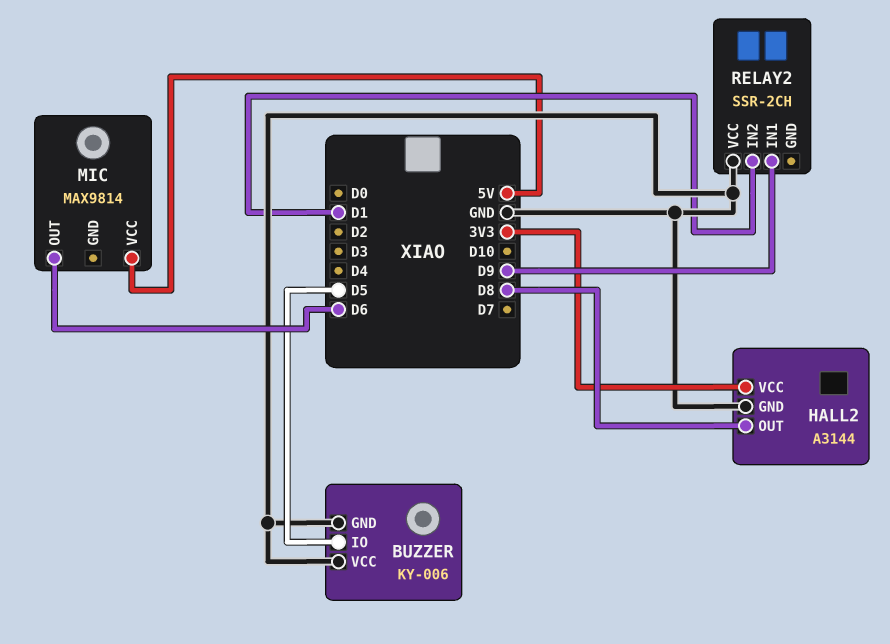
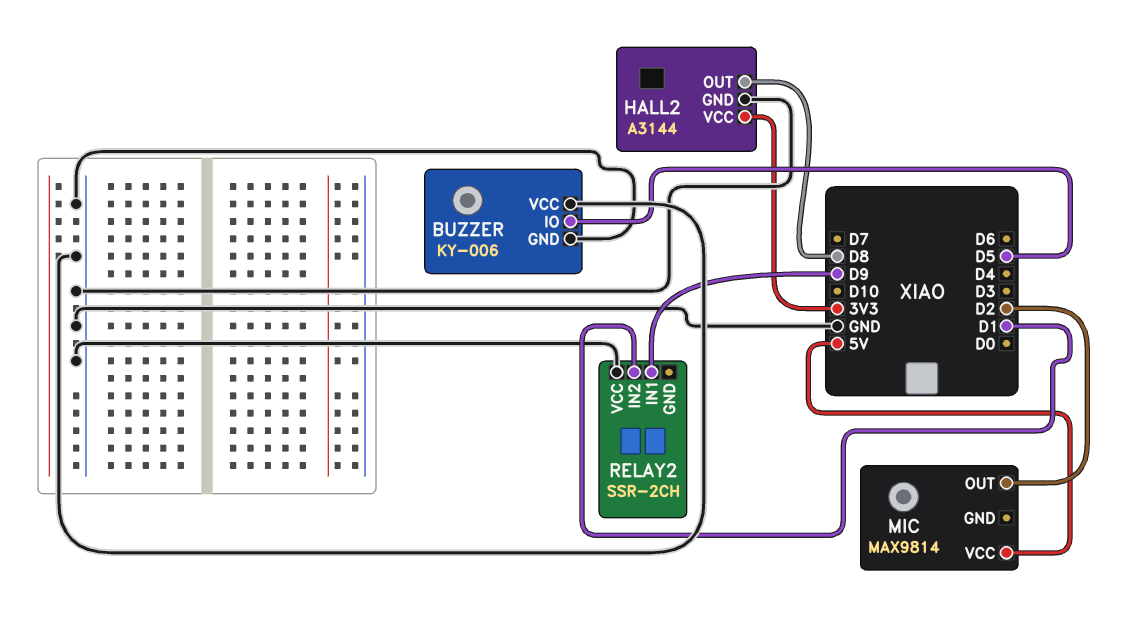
MIC pin OUT: D6 -> D2

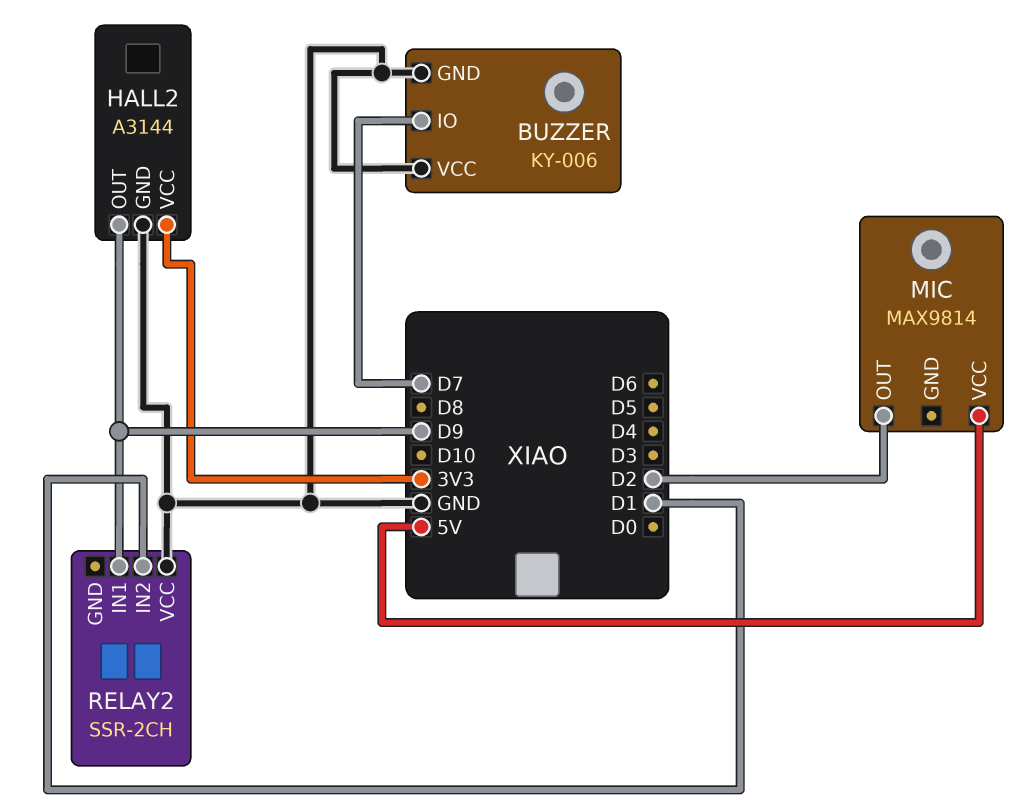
BUZZER pin IO: D5 -> D7
HALL2 pin OUT: D8 -> D9

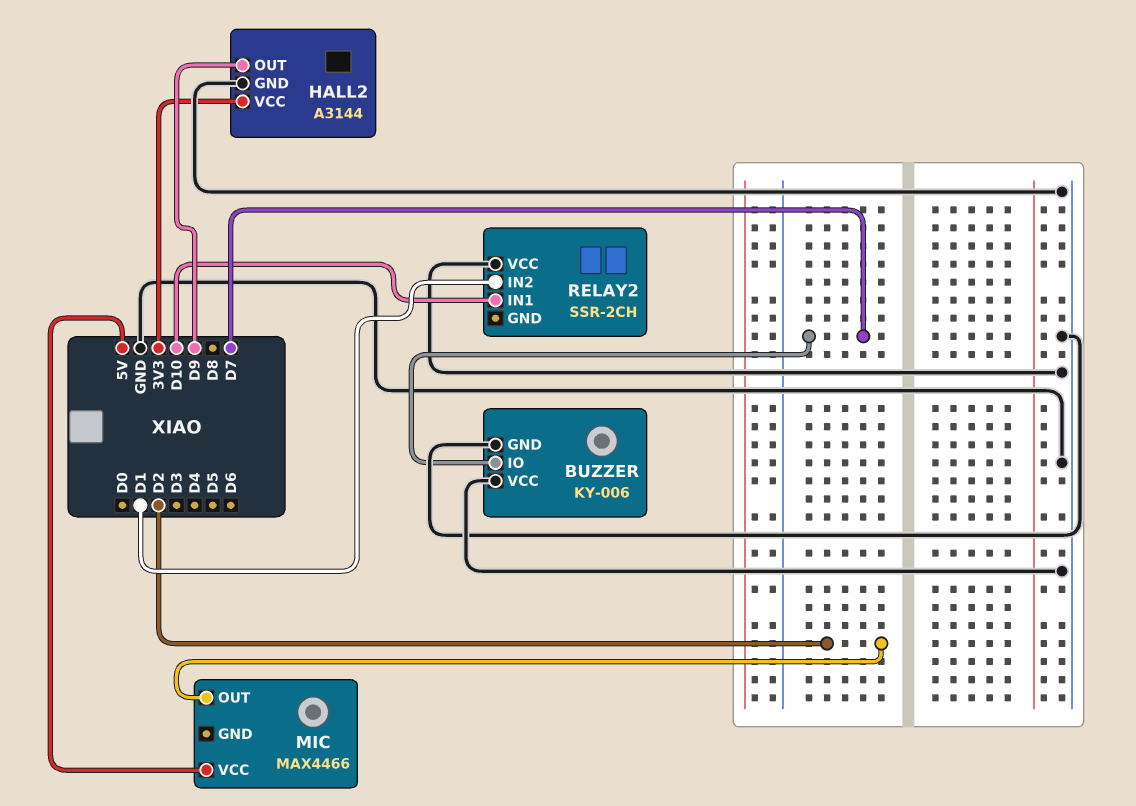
MIC: MAX9814 -> MAX4466
RELAY2 pin IN1: D9 -> D10

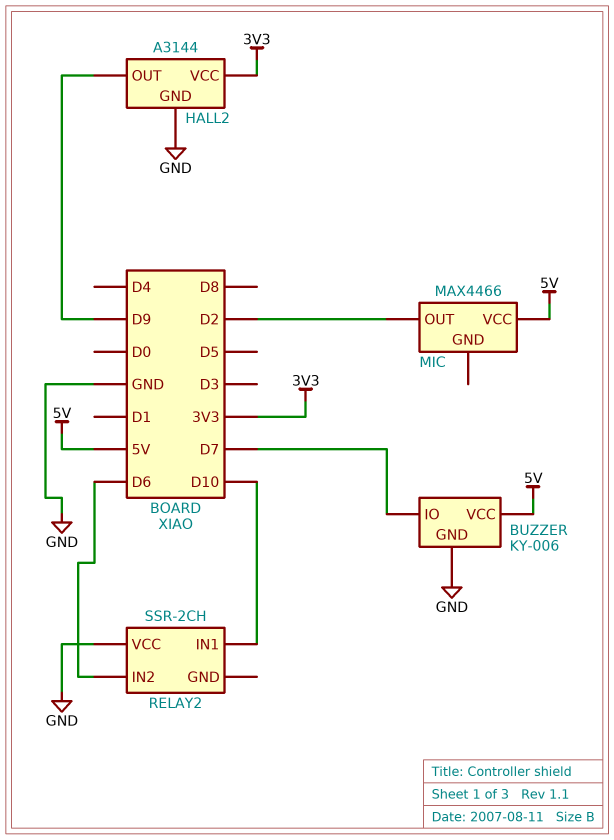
BUZZER pin VCC: GND -> 5V
RELAY2 pin IN2: D1 -> D6

